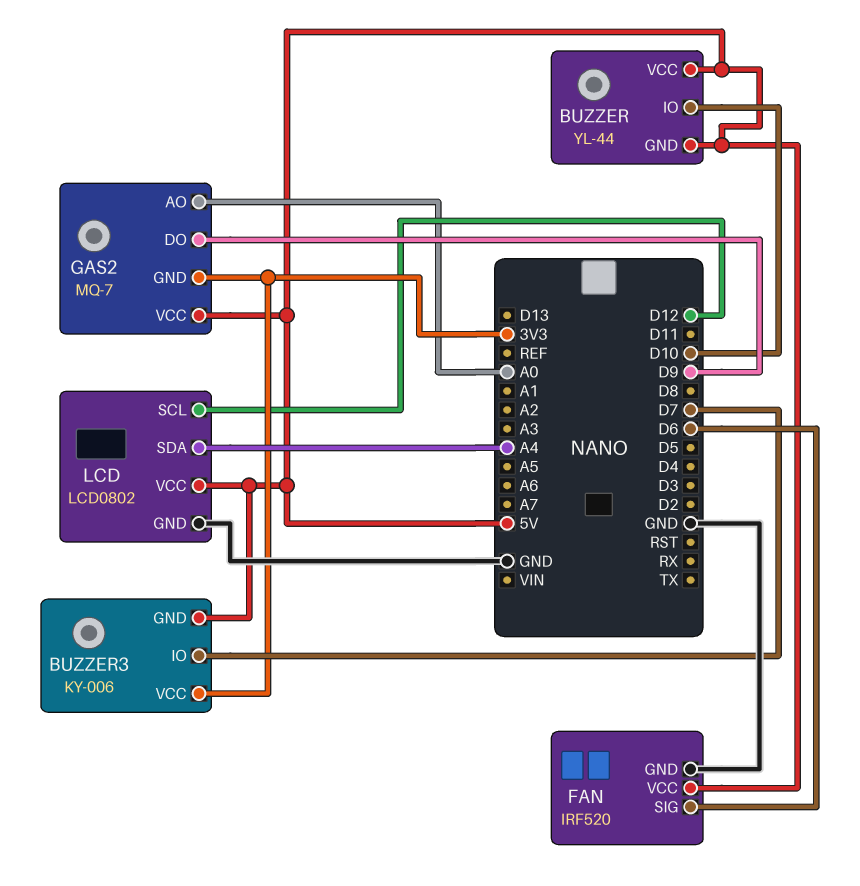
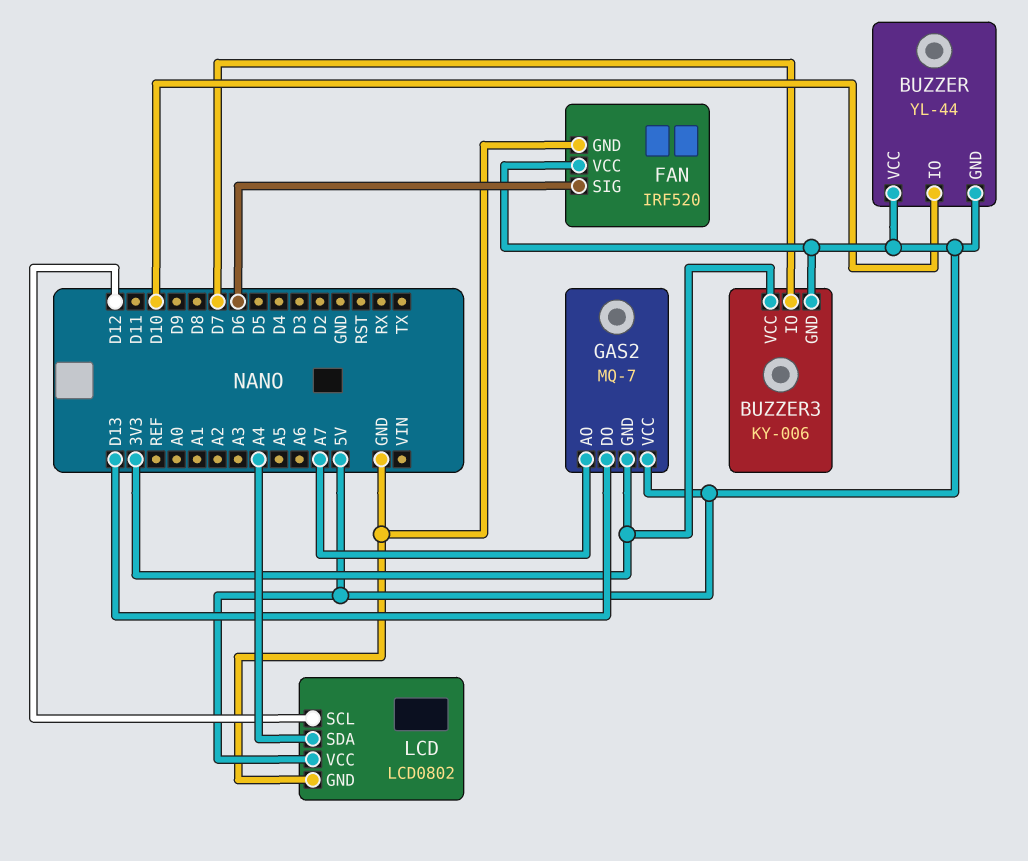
GAS2 pin AO: A0 -> A7
GAS2 pin DO: D9 -> D13

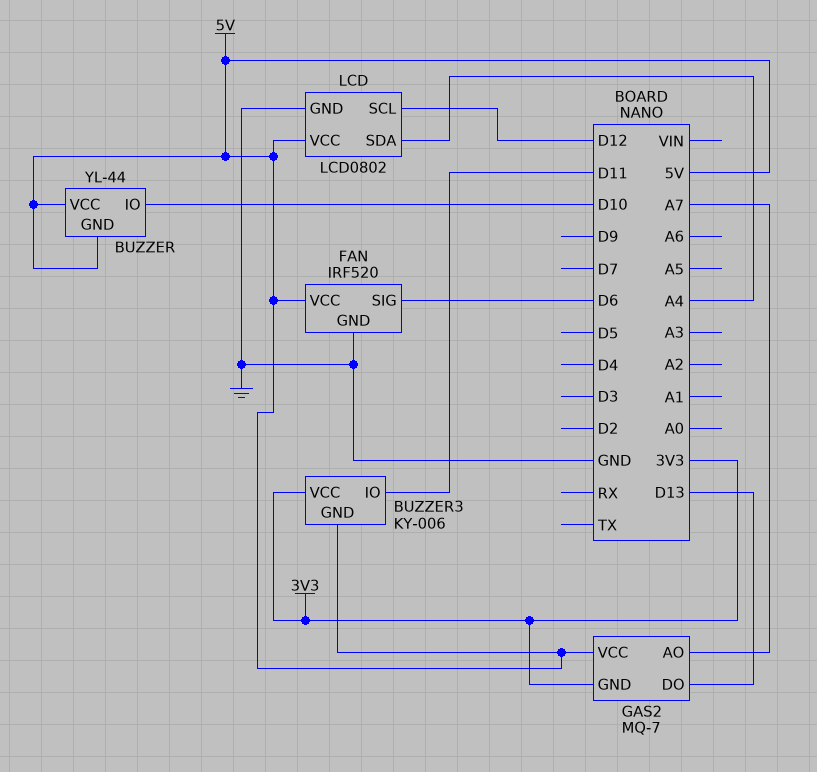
BUZZER3 pin IO: D7 -> D11

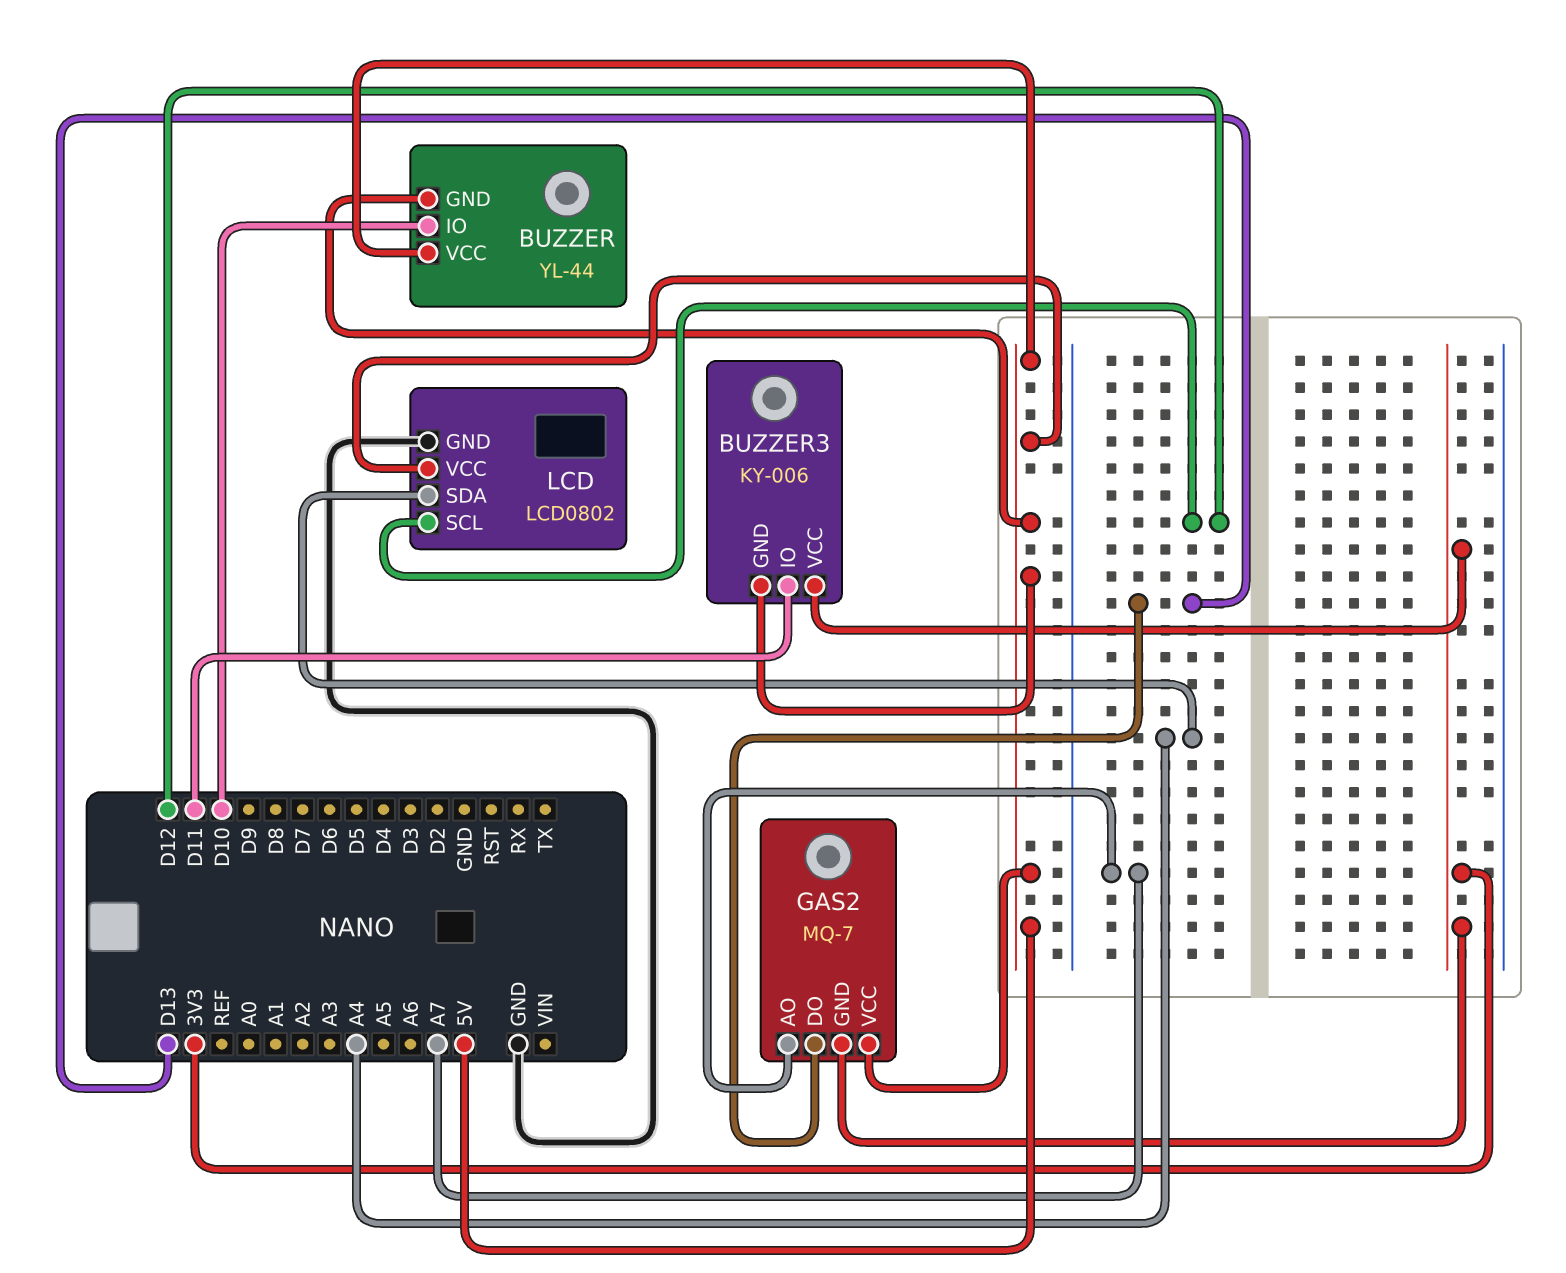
FAN: IRF520 -> none
FAN pin GND: GND -> none
FAN pin SIG: D6 -> none
FAN pin VCC: 5V -> none

